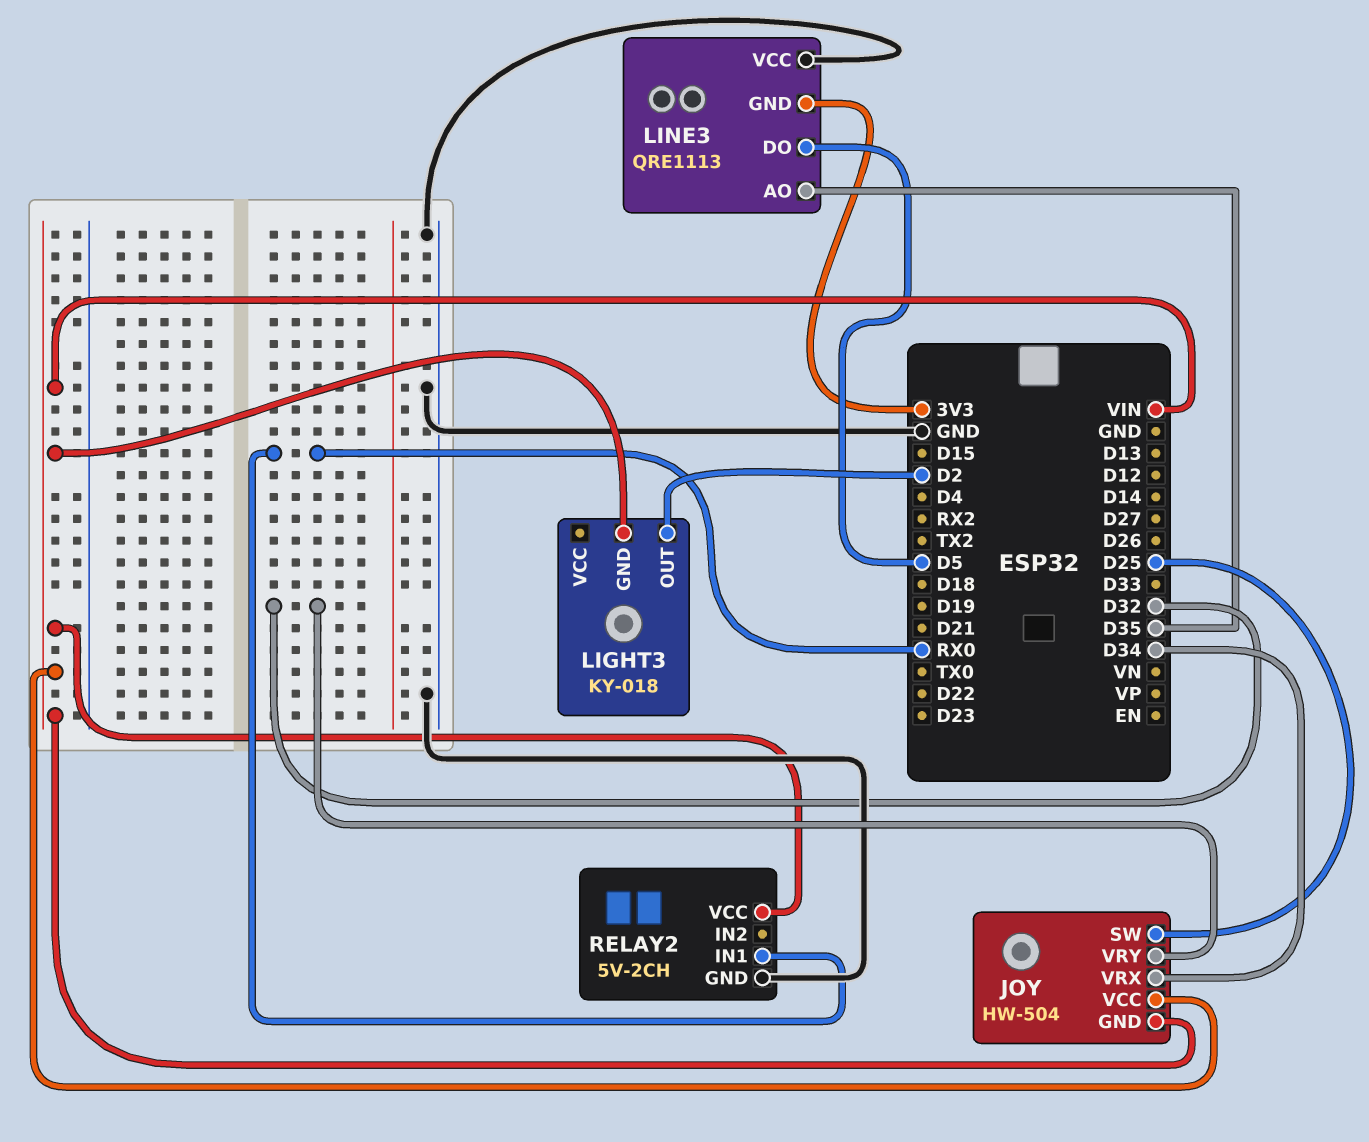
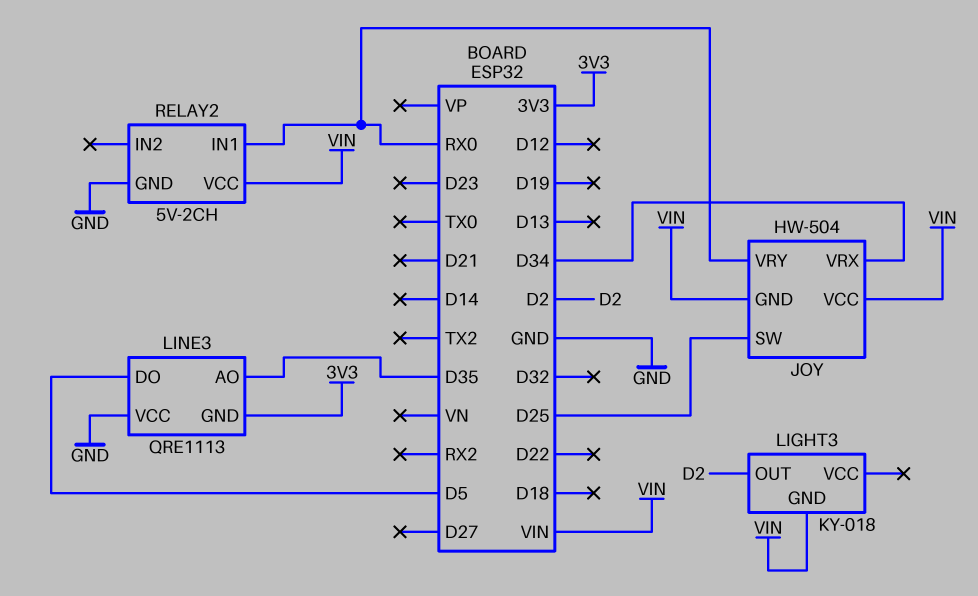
JOY pin VRY: D32 -> RX0

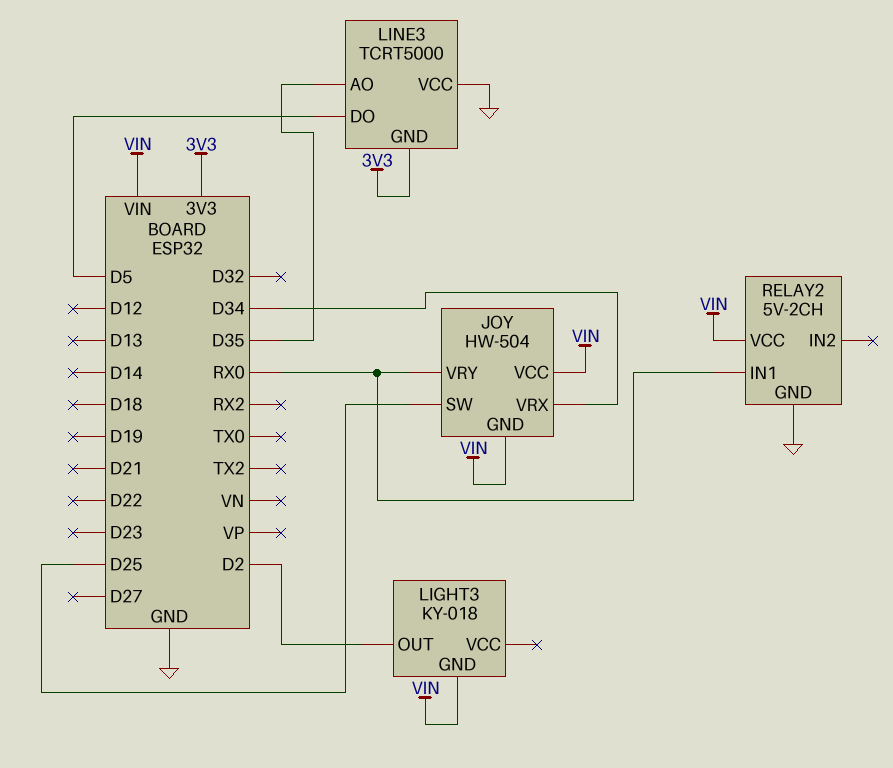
LINE3: QRE1113 -> TCRT5000

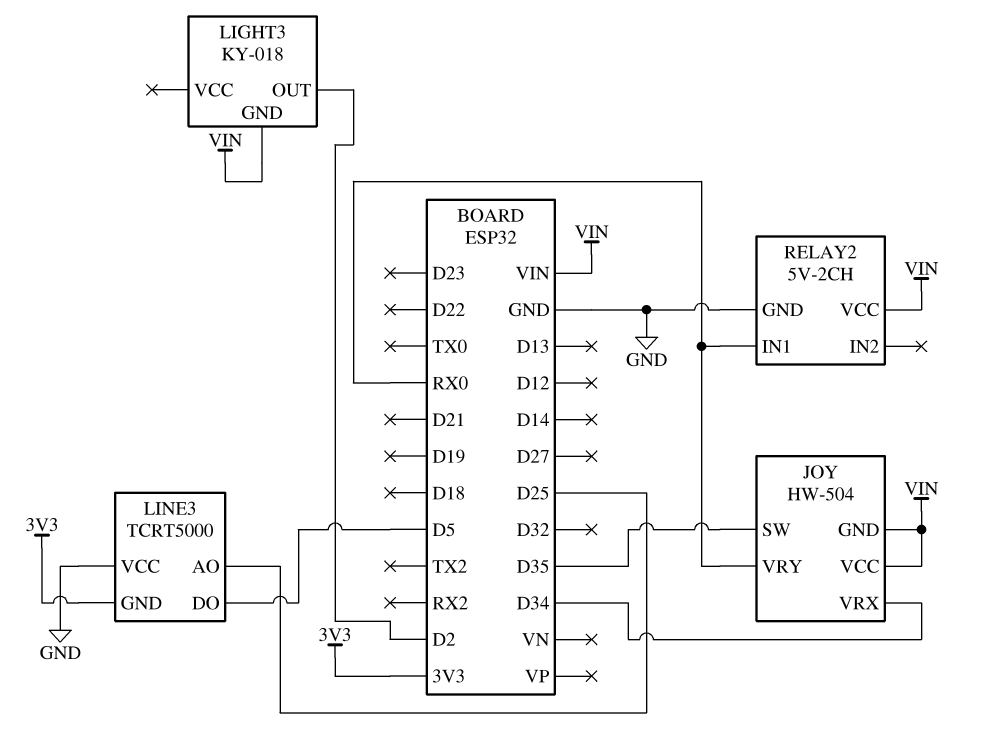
JOY pin SW: D25 -> D35
LINE3 pin AO: D35 -> D25

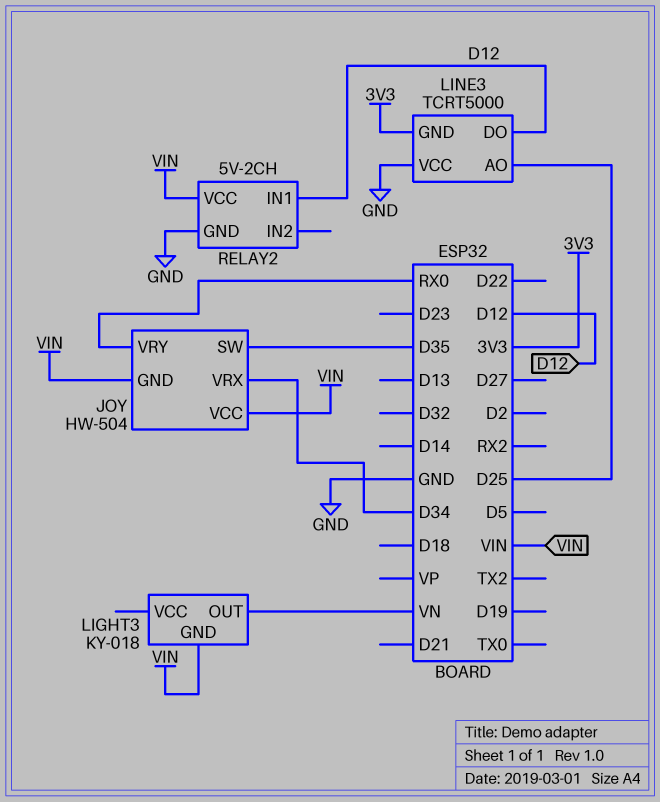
LIGHT3 pin OUT: D2 -> VN
LINE3 pin DO: D5 -> D12
RELAY2 pin IN1: RX0 -> D12

